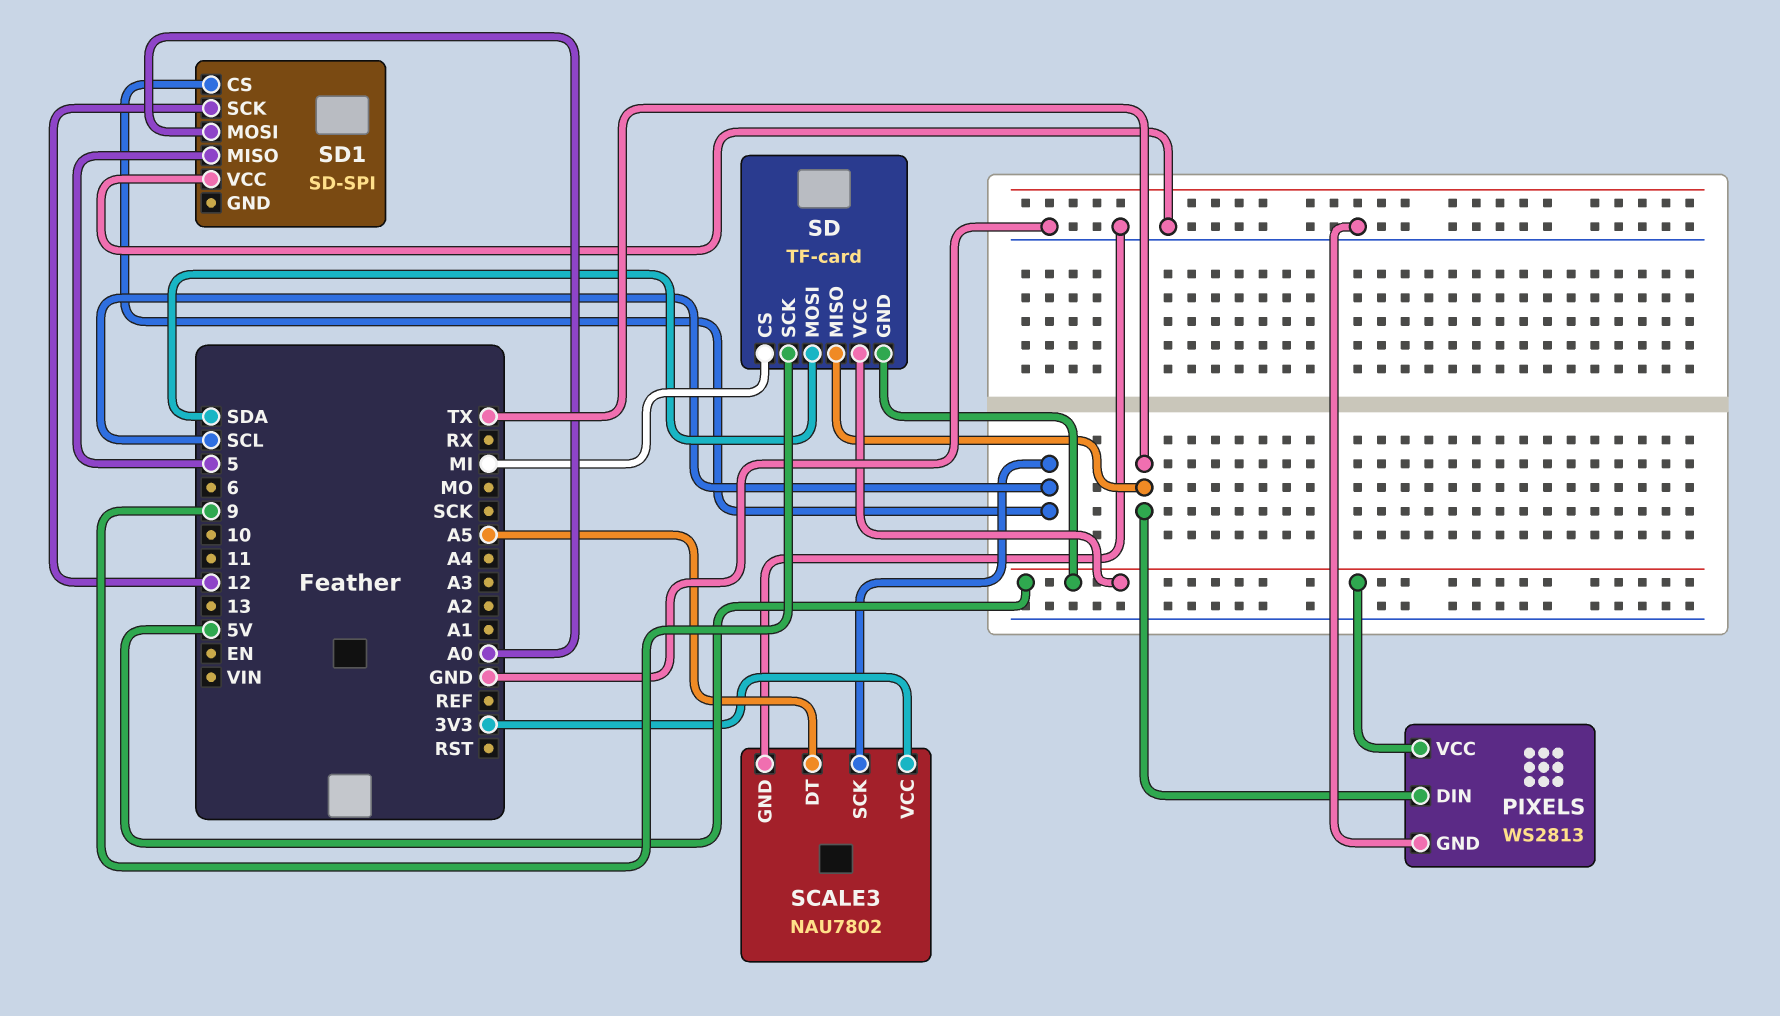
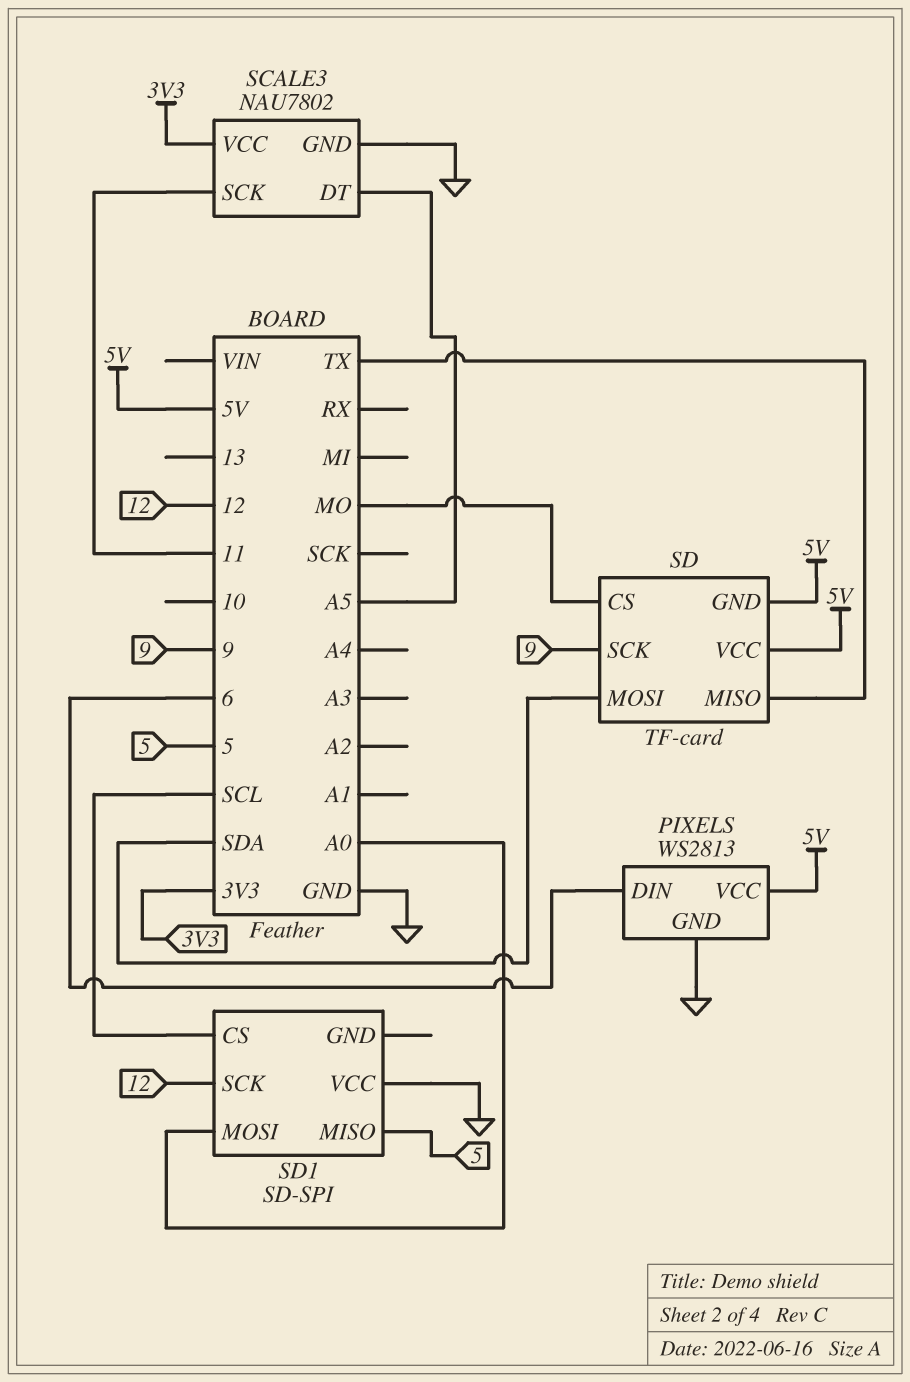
PIXELS pin DIN: TX -> 6
SCALE3 pin SCK: SCL -> 11
SD pin CS: MI -> MO

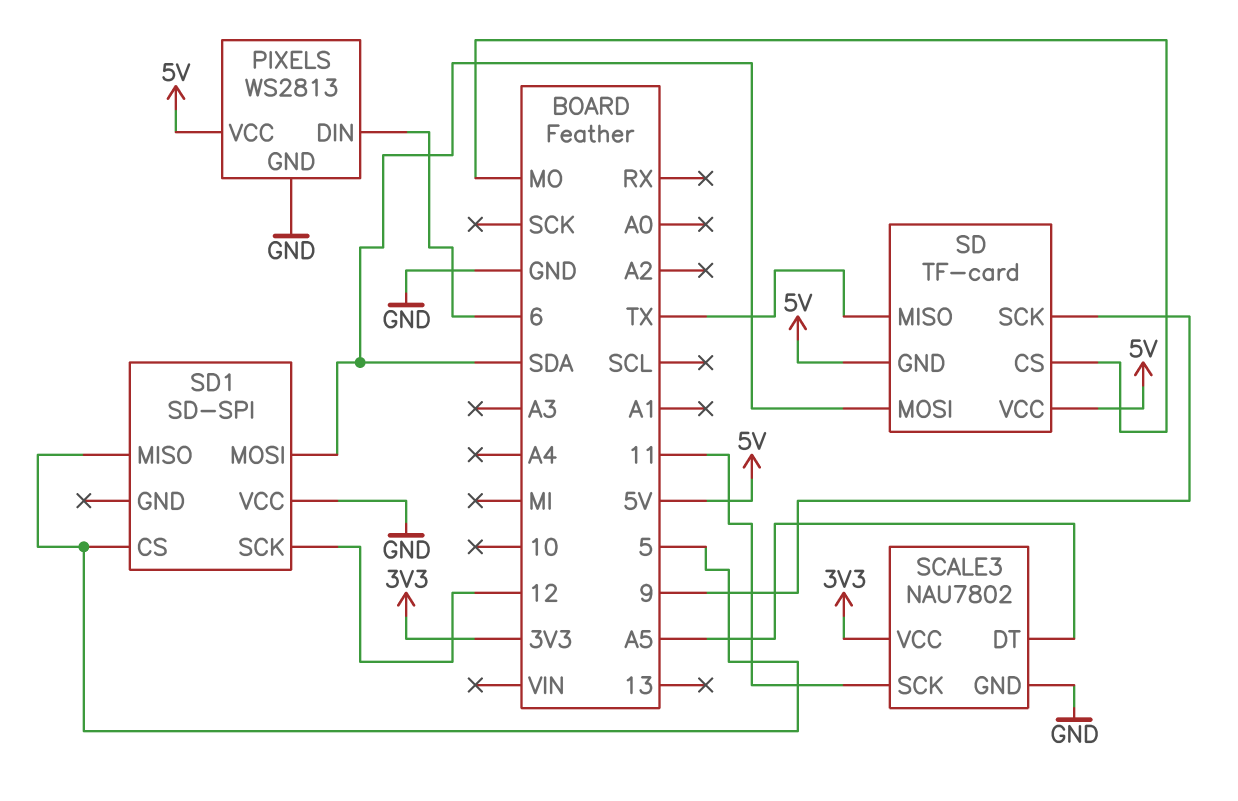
SD1 pin CS: SCL -> 5
SD1 pin MOSI: A0 -> SDA

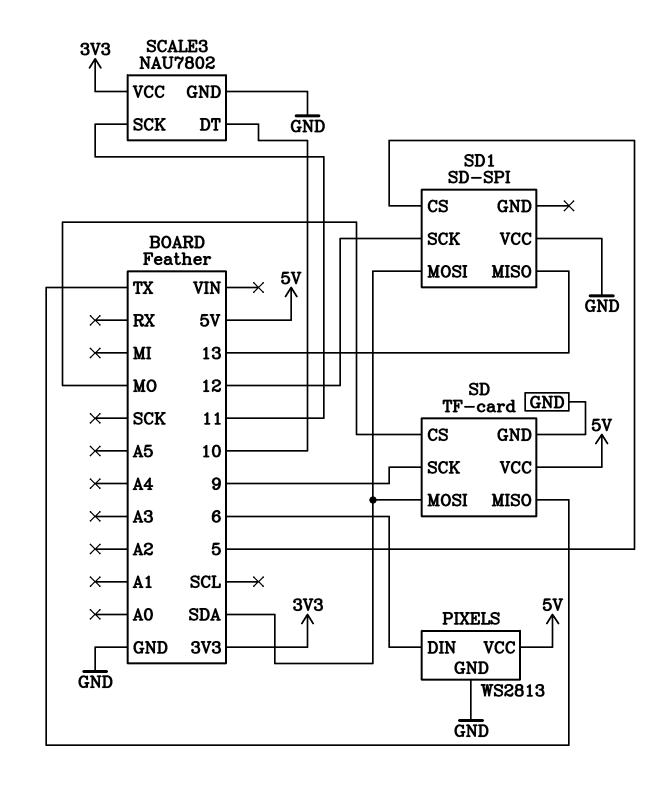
SCALE3 pin DT: A5 -> 10
SD pin GND: 5V -> GND
SD1 pin MISO: 5 -> 13

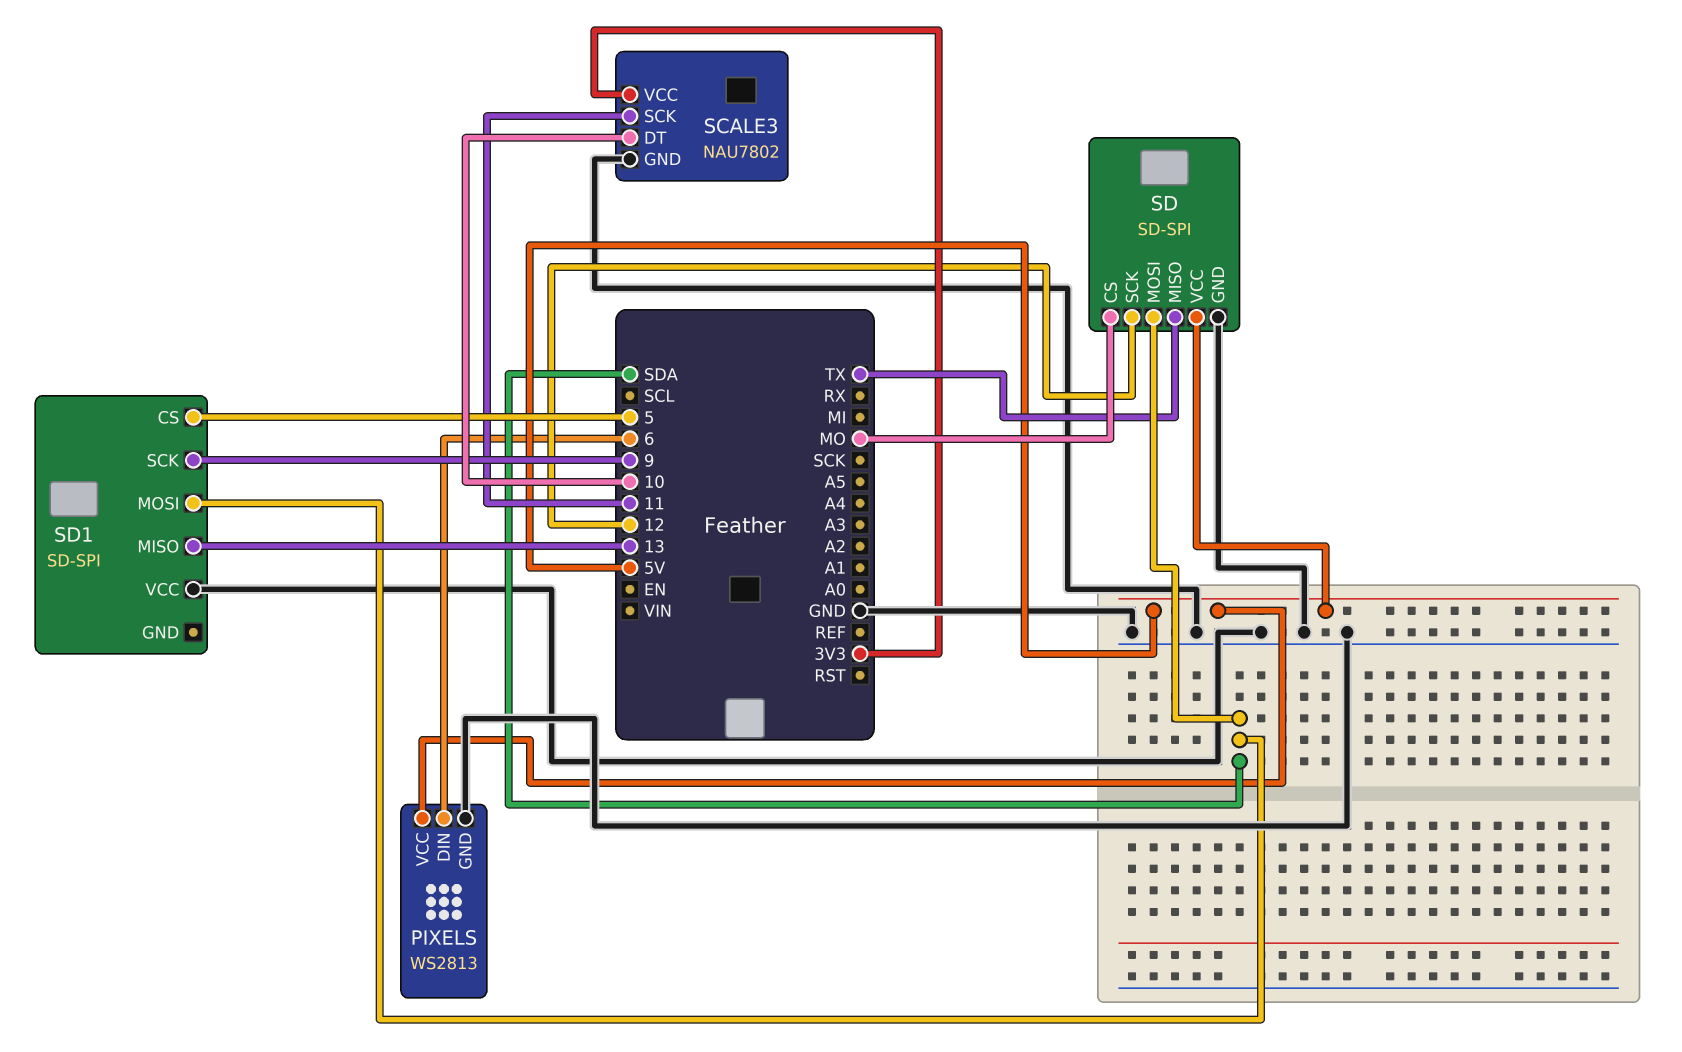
SD: TF-card -> SD-SPI
SD pin SCK: 9 -> 12
SD1 pin SCK: 12 -> 9

